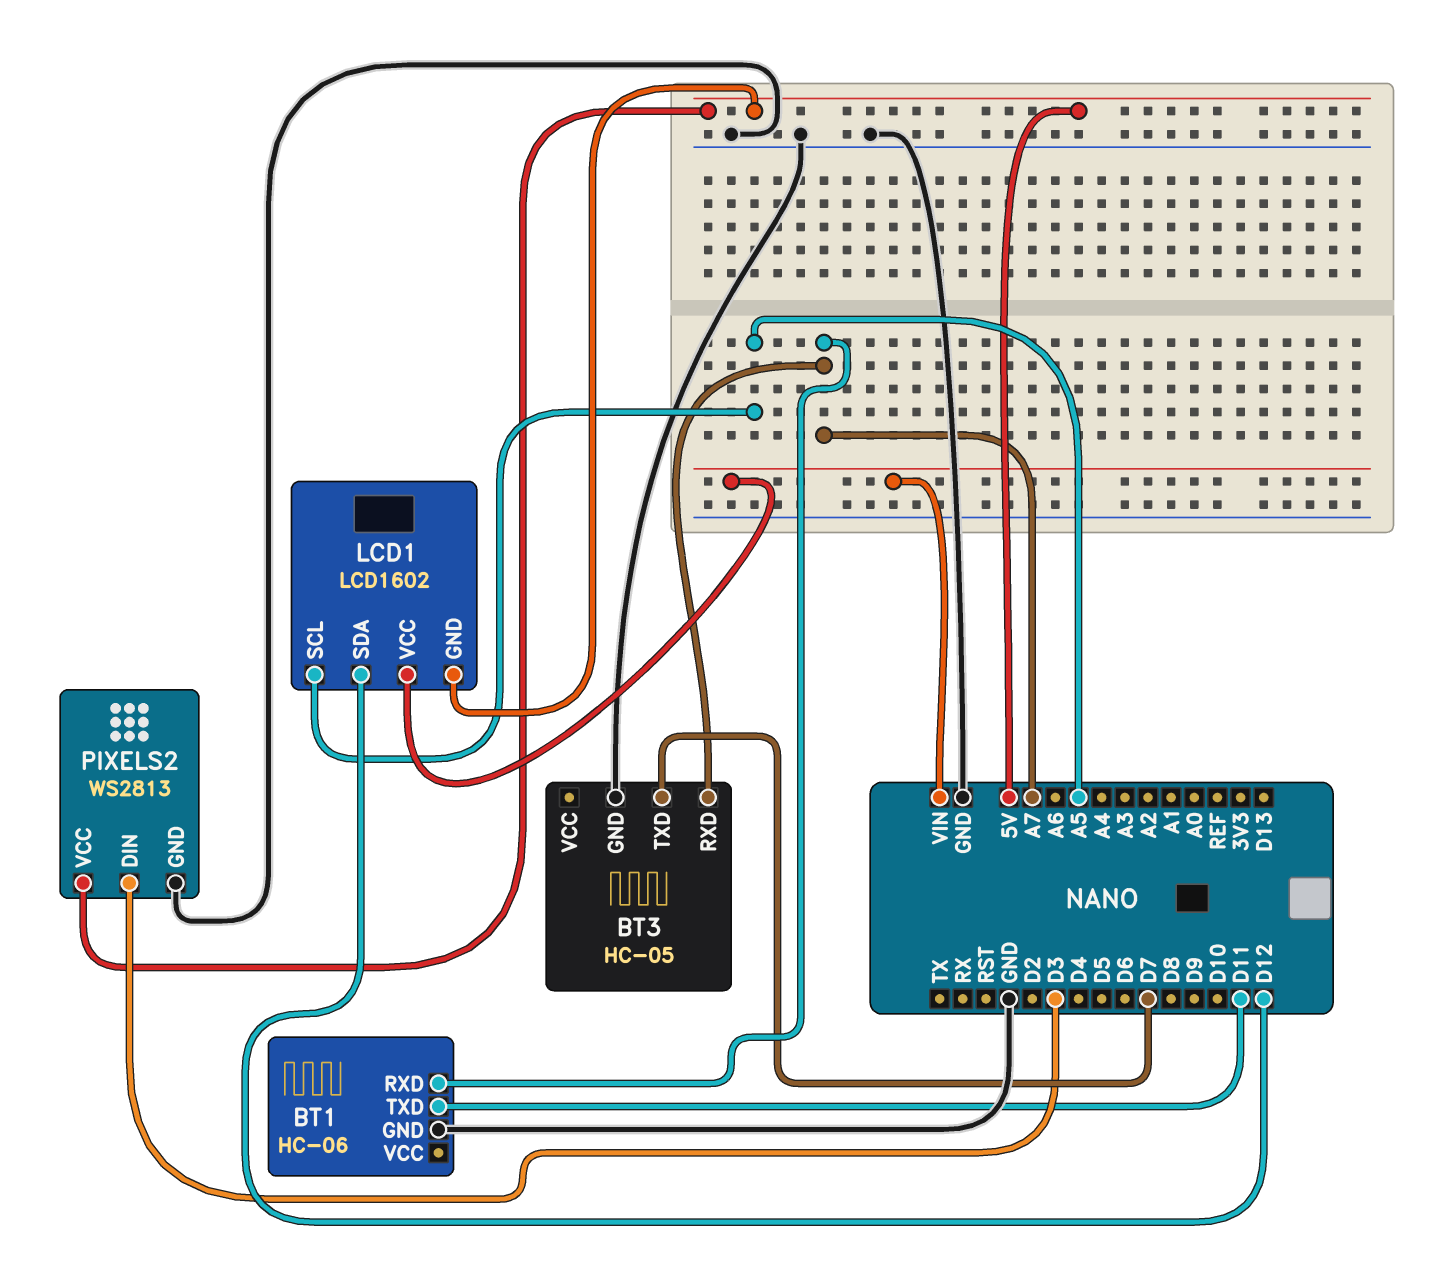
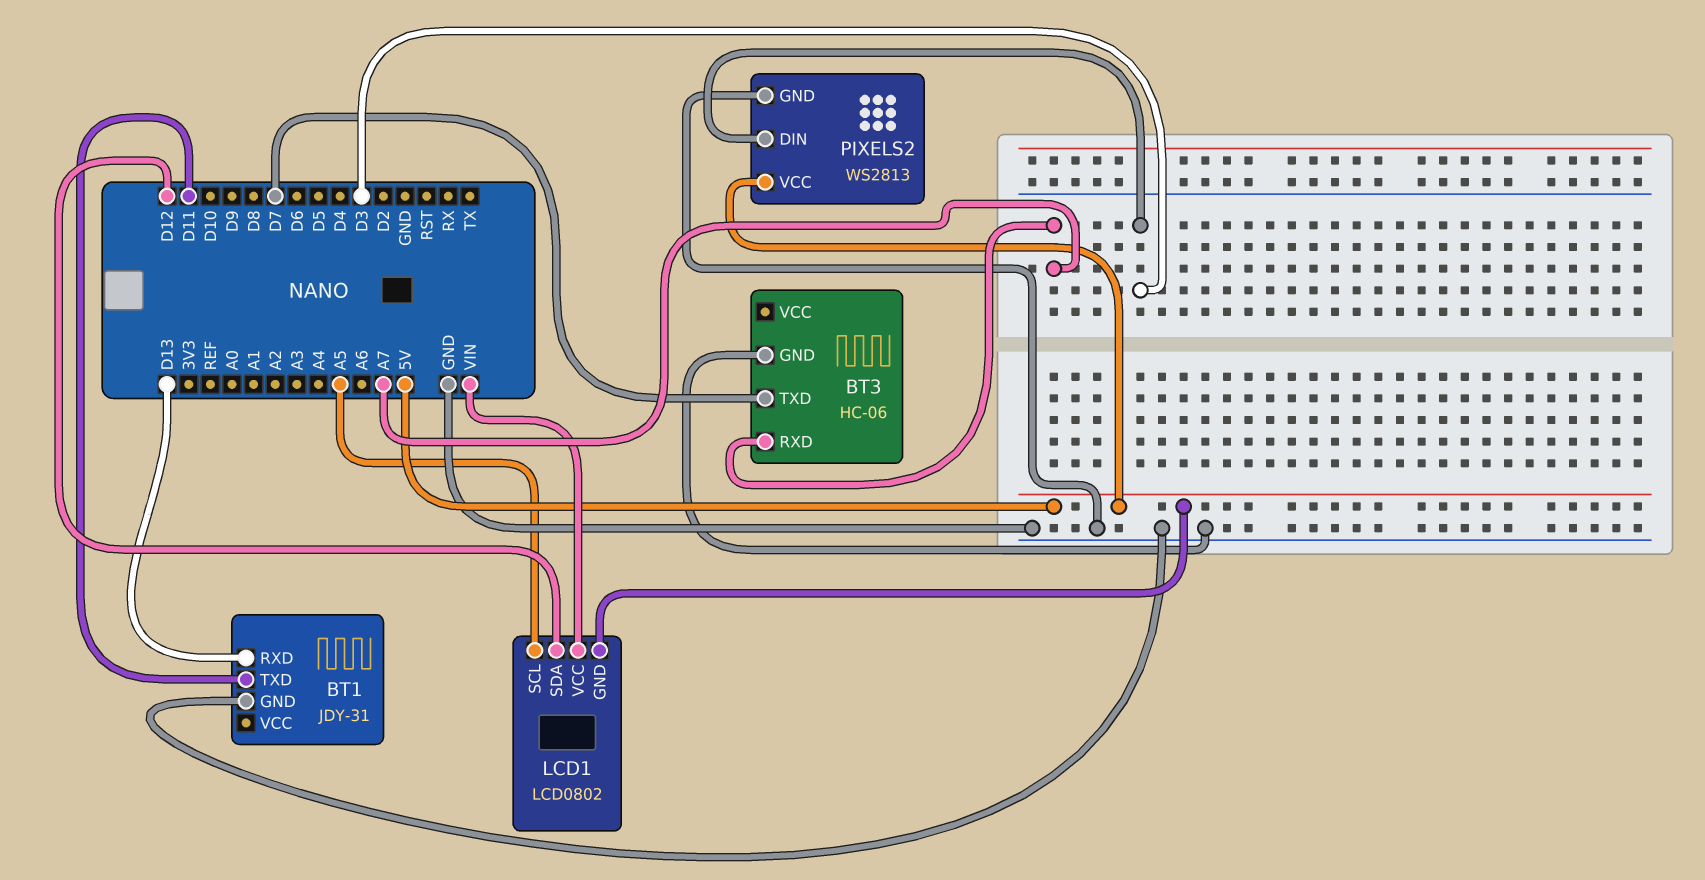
BT1: HC-06 -> JDY-31
BT1 pin RXD: A7 -> D13
BT3: HC-05 -> HC-06
LCD1: LCD1602 -> LCD0802

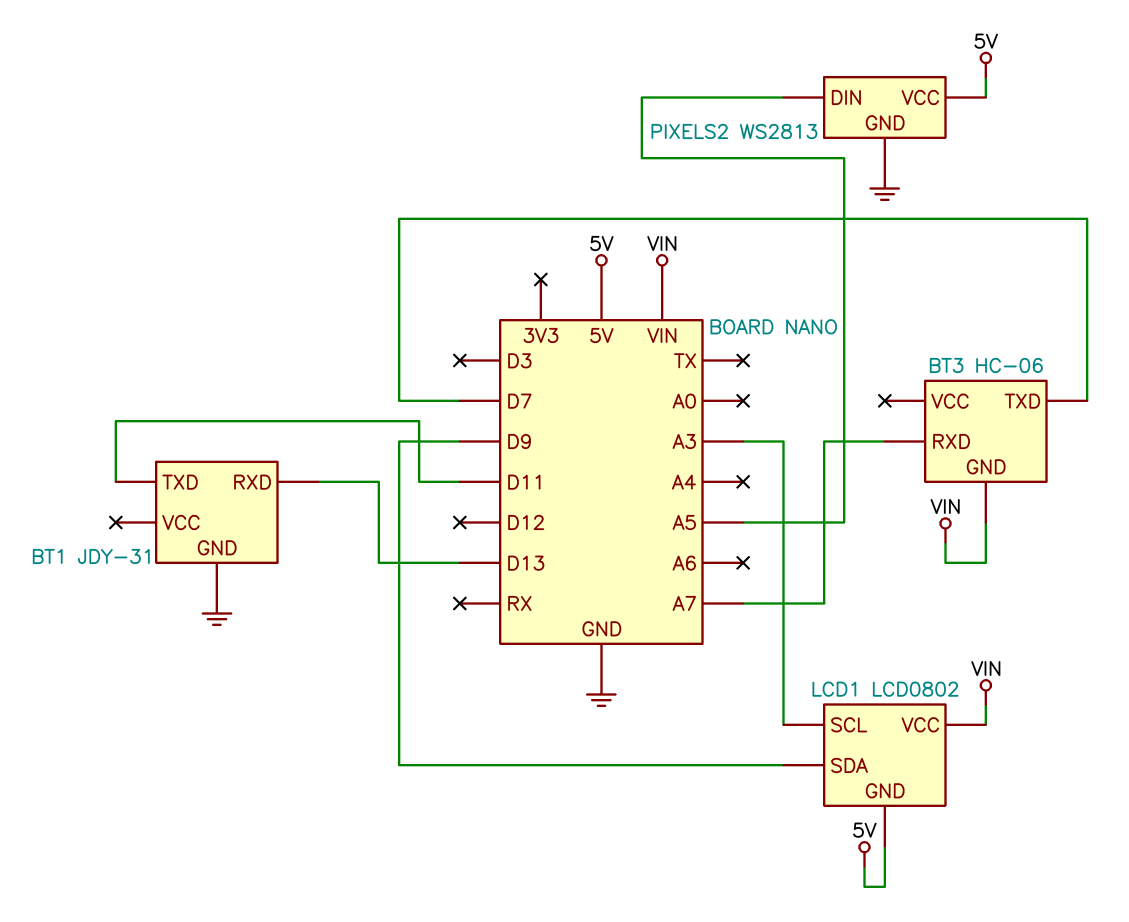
BT3 pin GND: GND -> VIN
LCD1 pin SCL: A5 -> A3
LCD1 pin SDA: D12 -> D9
PIXELS2 pin DIN: D3 -> A5

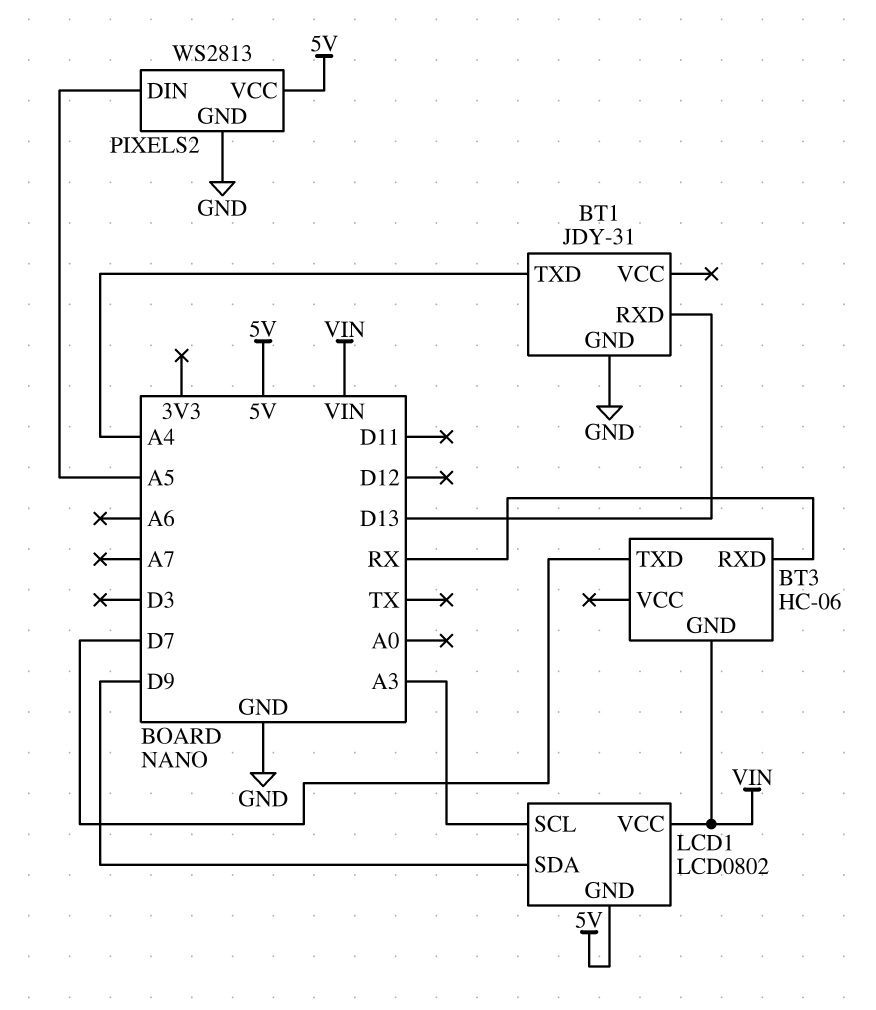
BT1 pin TXD: D11 -> A4
BT3 pin RXD: A7 -> RX

